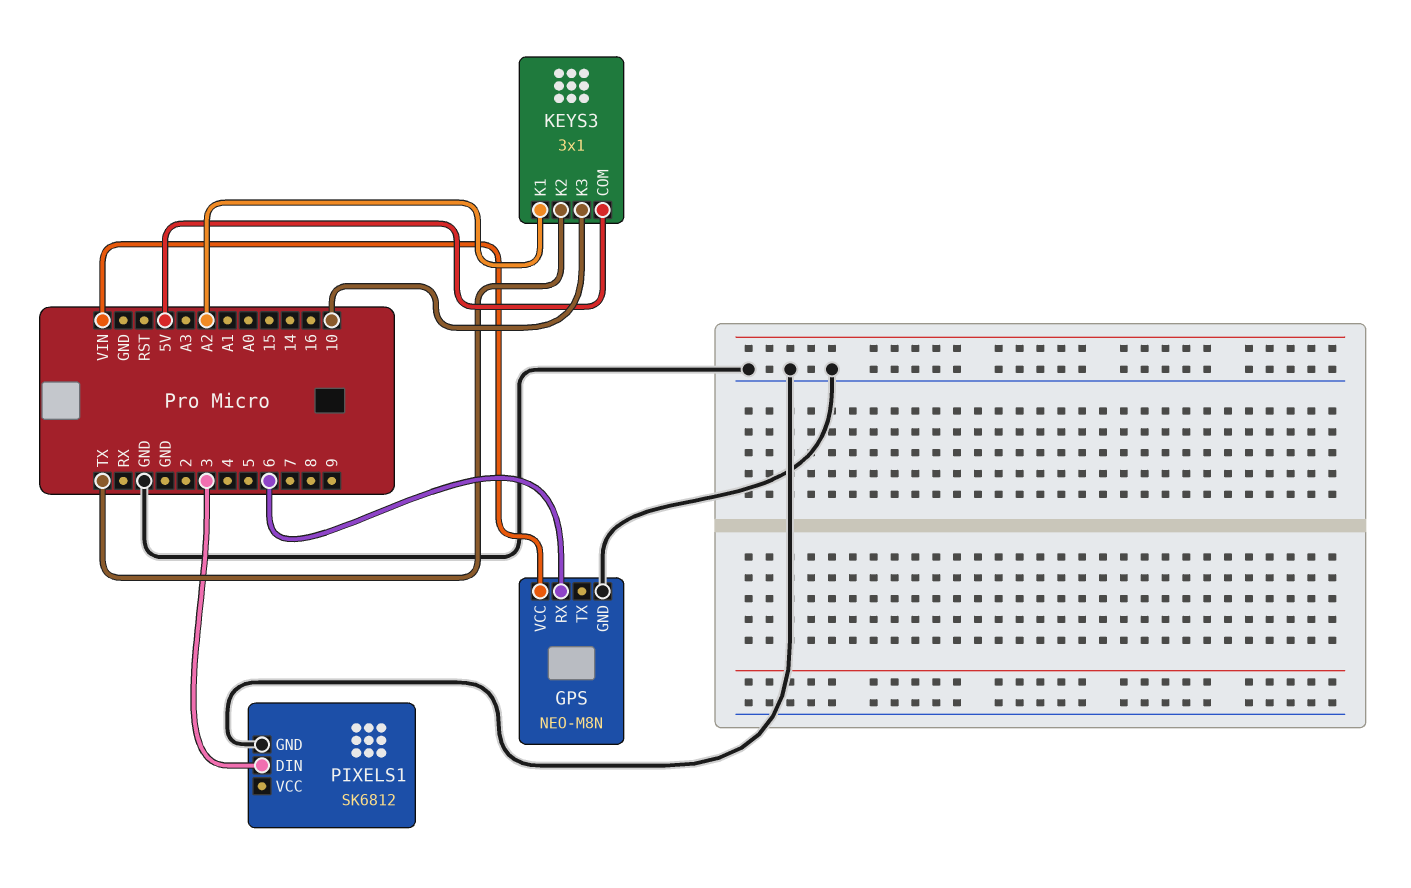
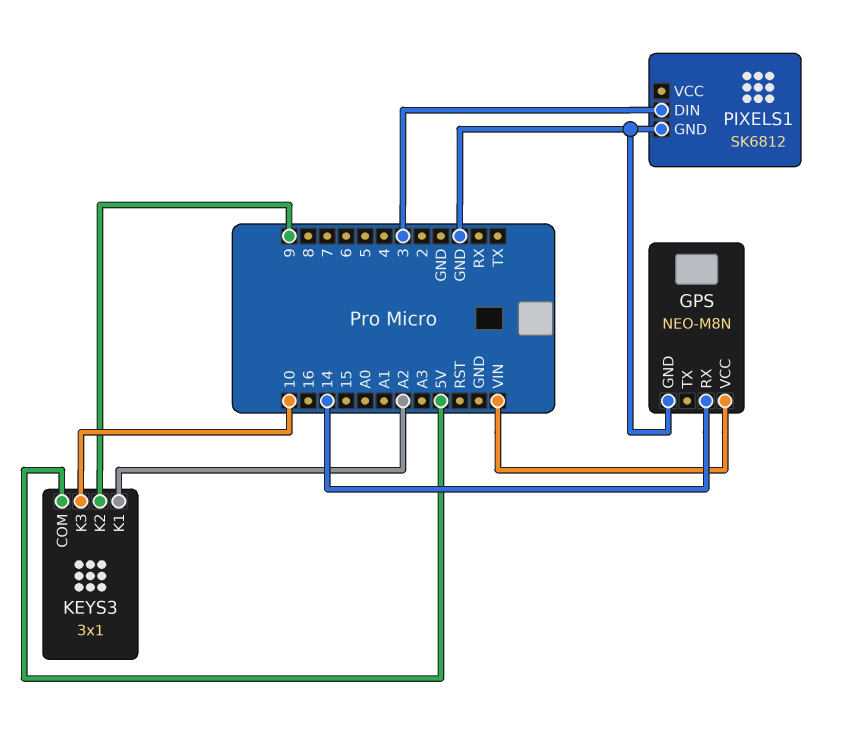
GPS pin RX: 6 -> 14
KEYS3 pin K2: TX -> 9

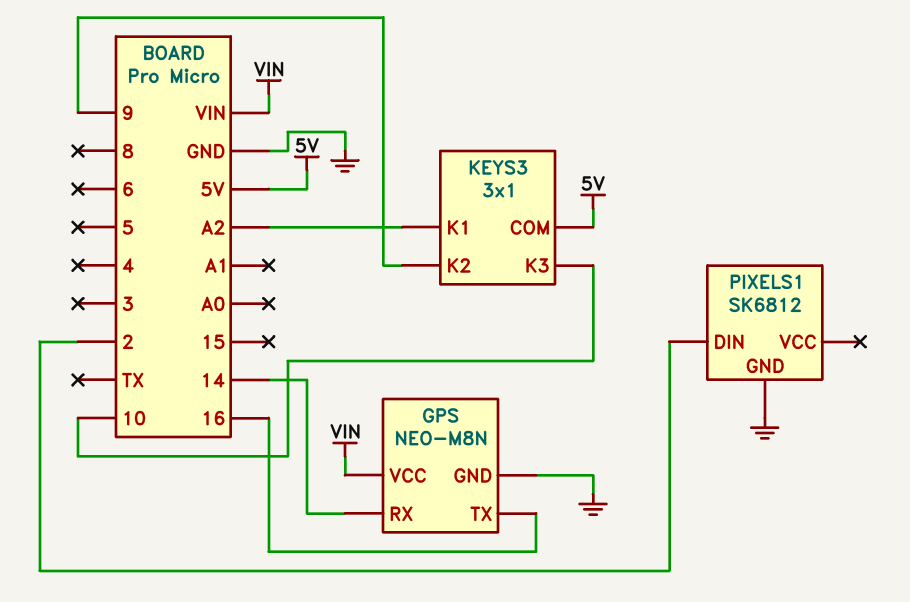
GPS pin TX: none -> 16
PIXELS1 pin DIN: 3 -> 2

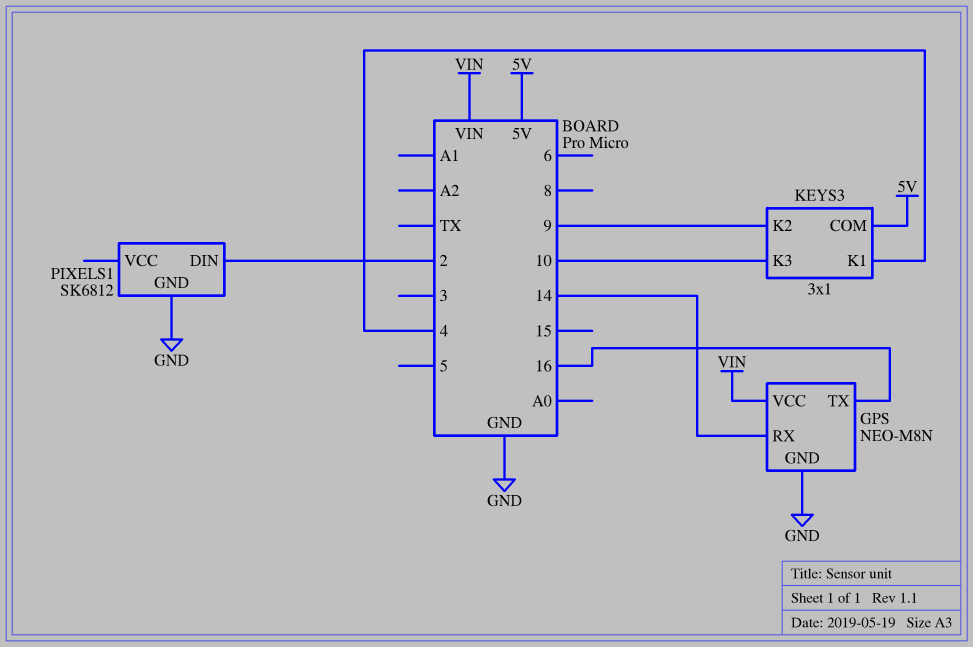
KEYS3 pin K1: A2 -> 4

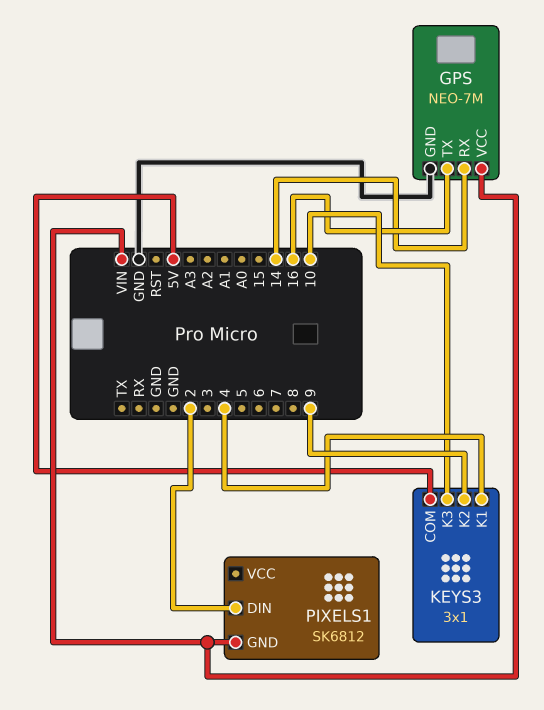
GPS: NEO-M8N -> NEO-7M
PIXELS1 pin GND: GND -> VIN

